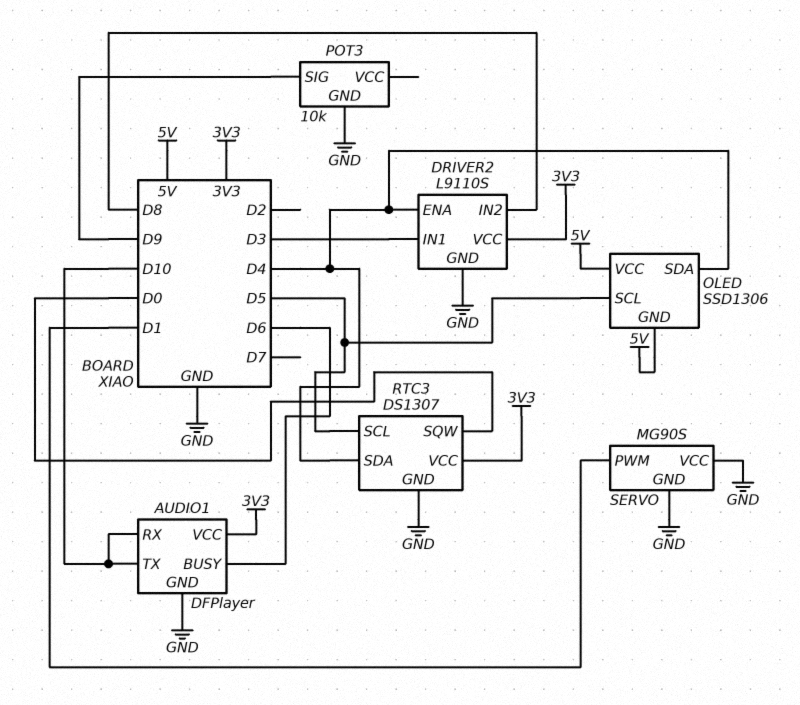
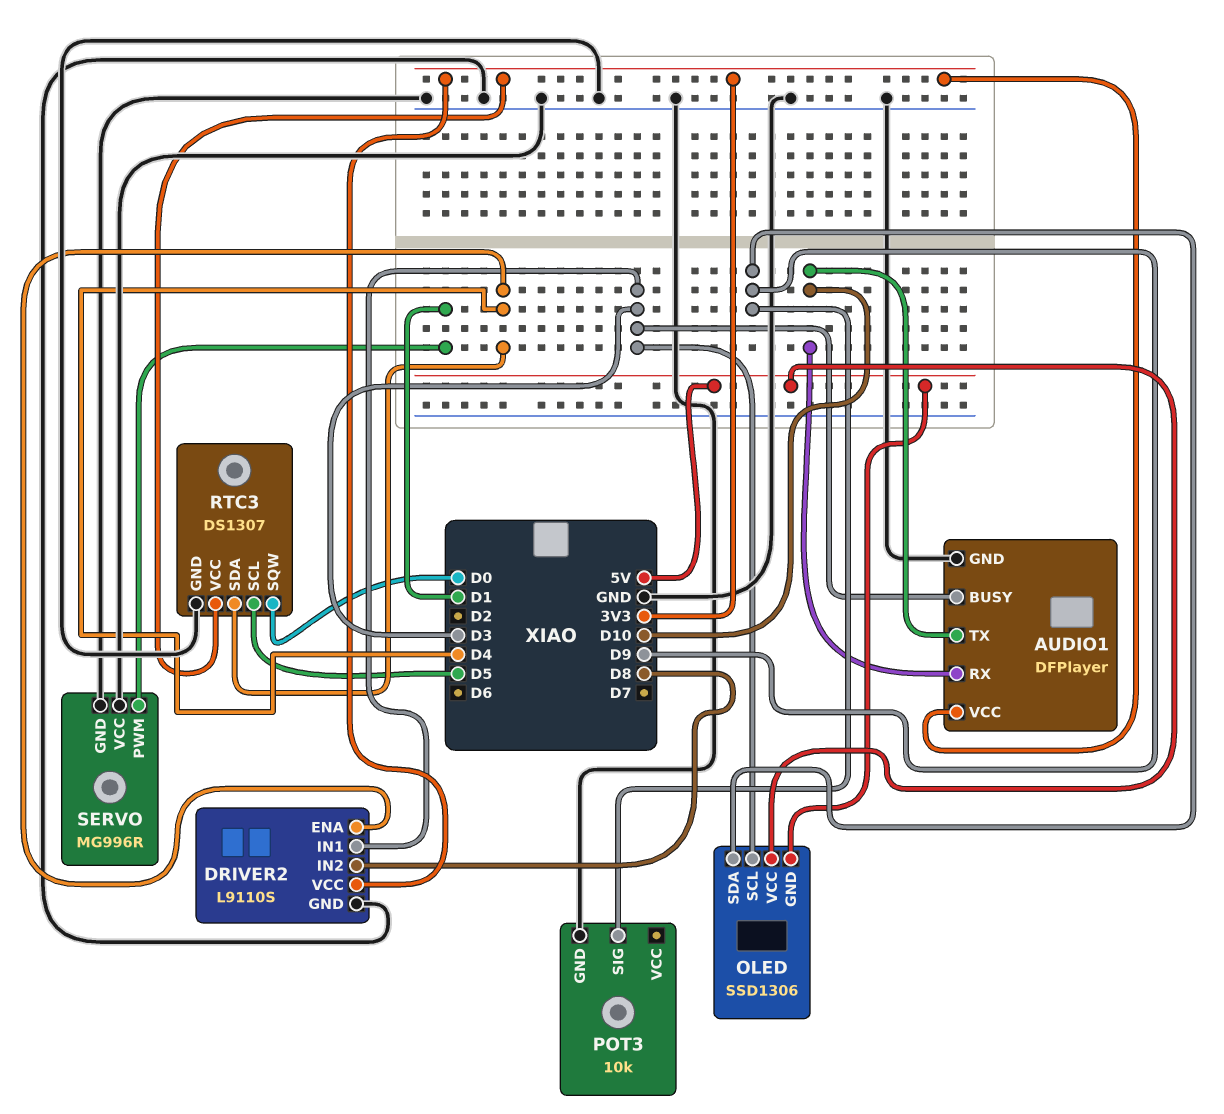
AUDIO1 pin BUSY: D6 -> D3
OLED pin SCL: D5 -> D3
OLED pin SDA: D4 -> D9
SERVO: MG90S -> MG996R

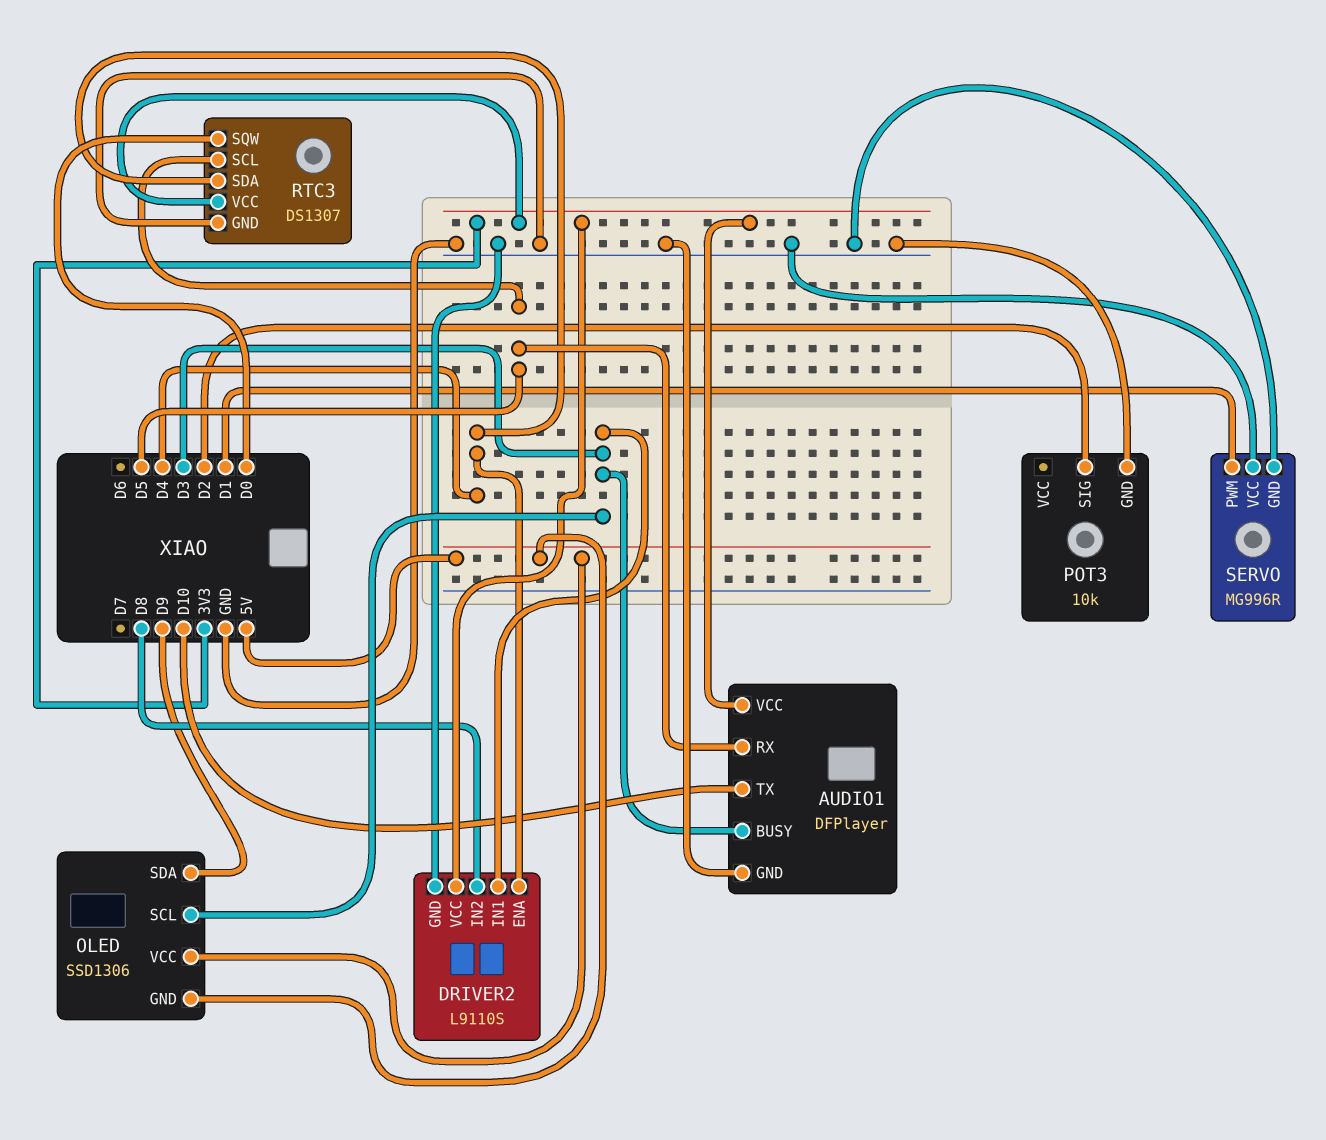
AUDIO1 pin RX: D10 -> D5
POT3 pin SIG: D9 -> D2

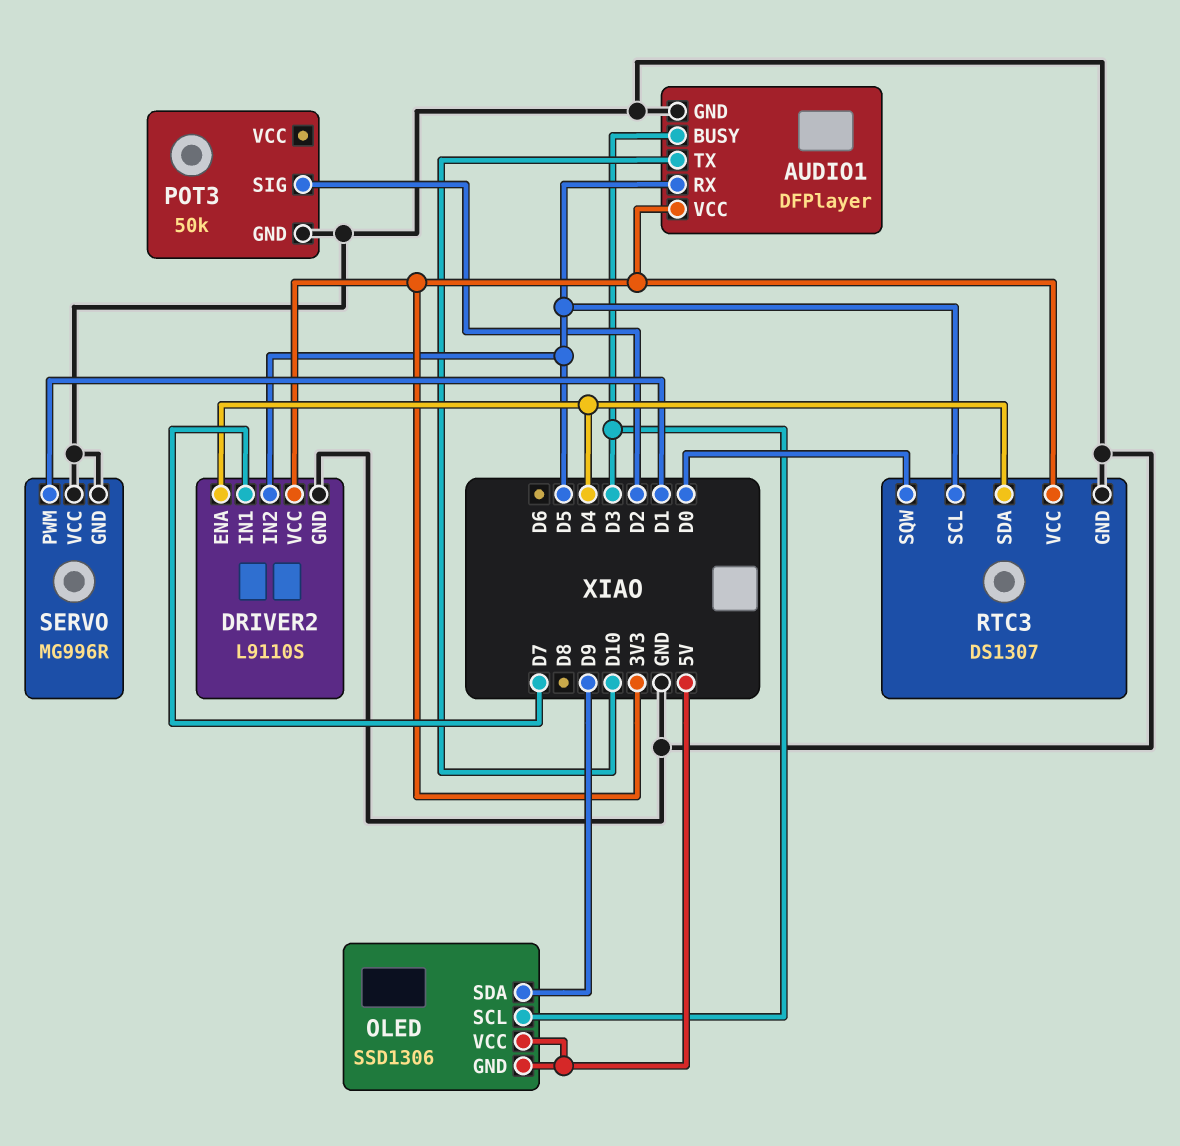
DRIVER2 pin IN1: D3 -> D7
DRIVER2 pin IN2: D8 -> D5
POT3: 10k -> 50k

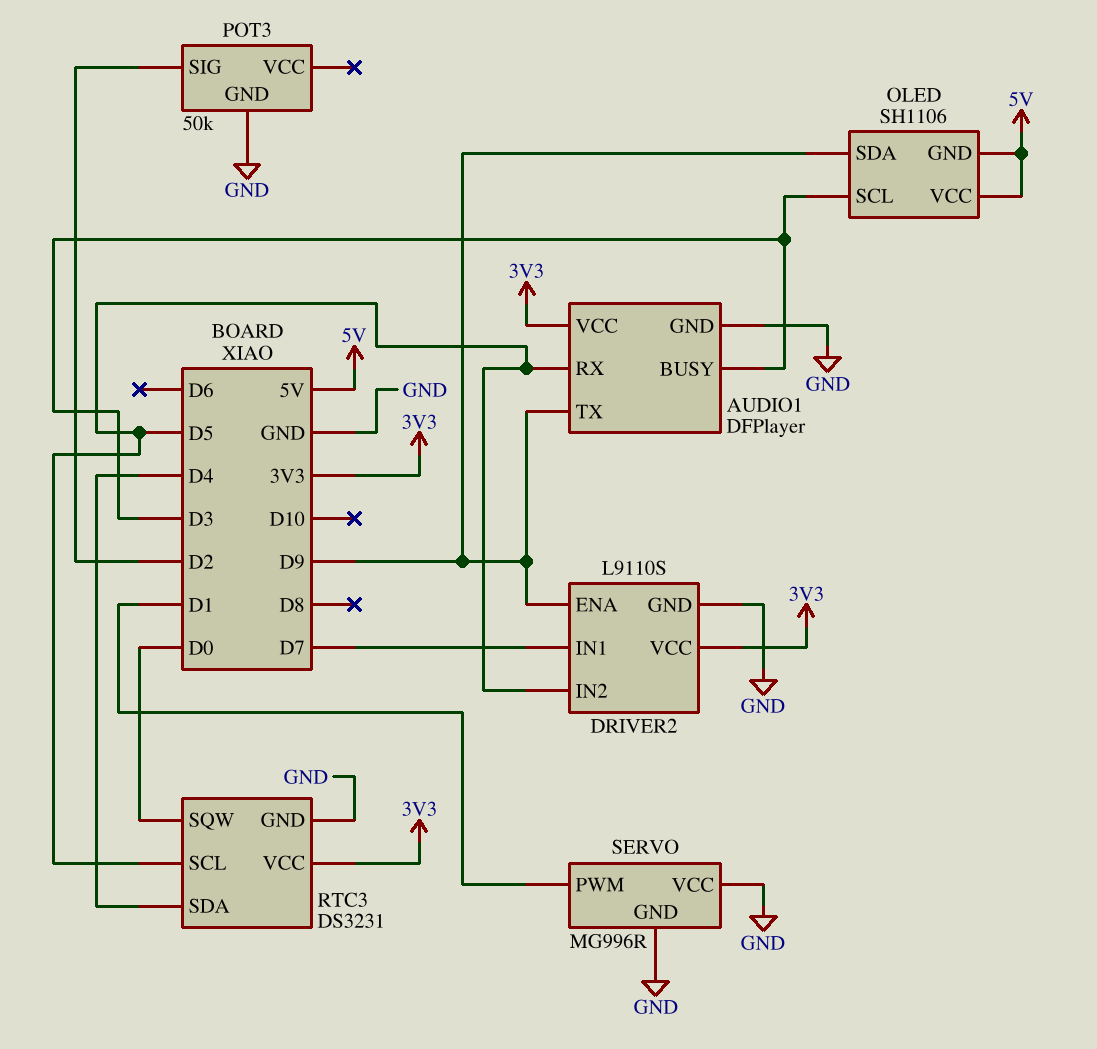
AUDIO1 pin TX: D10 -> D9
DRIVER2 pin ENA: D4 -> D9
OLED: SSD1306 -> SH1106
RTC3: DS1307 -> DS3231

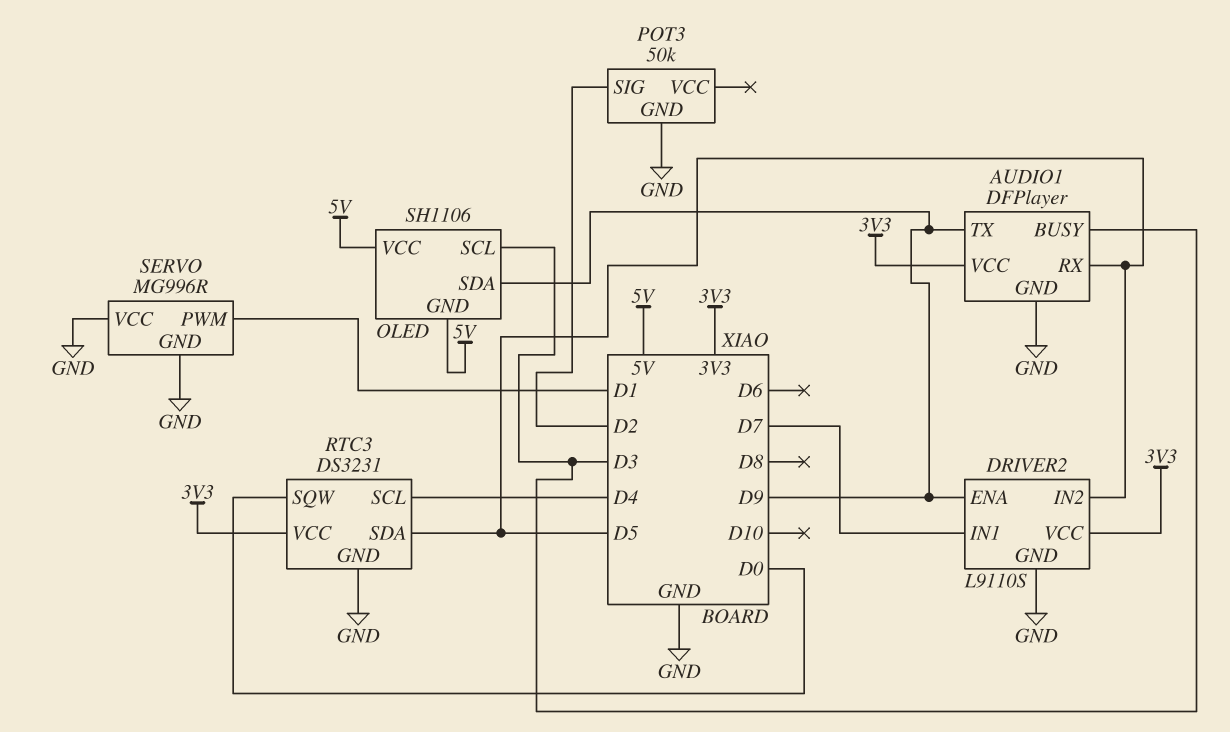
RTC3 pin SCL: D5 -> D4
RTC3 pin SDA: D4 -> D5

